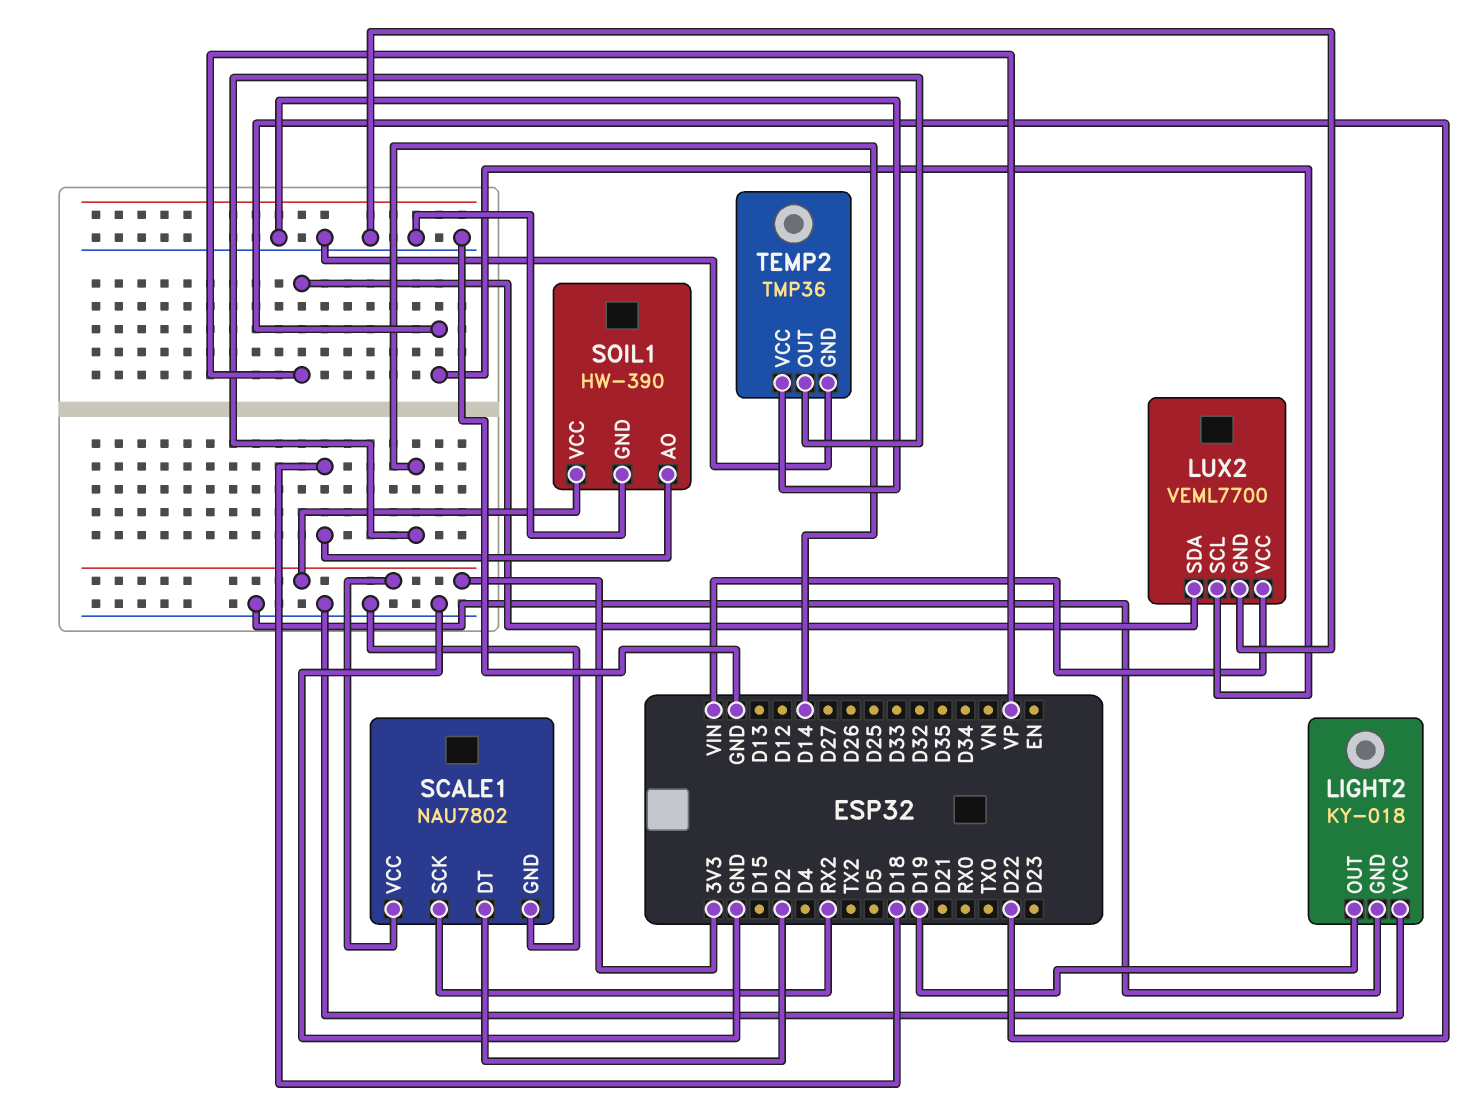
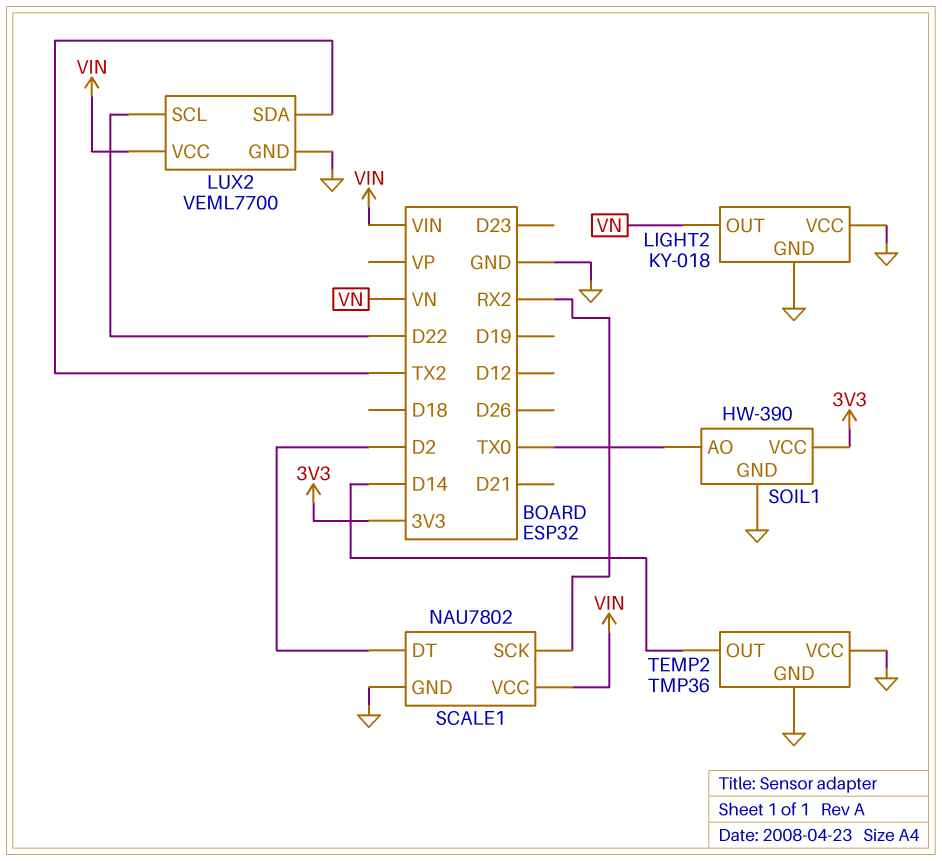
LIGHT2 pin OUT: D19 -> VN
LUX2 pin SDA: VP -> TX2
SCALE1 pin VCC: 3V3 -> VIN
SOIL1 pin AO: D18 -> TX0

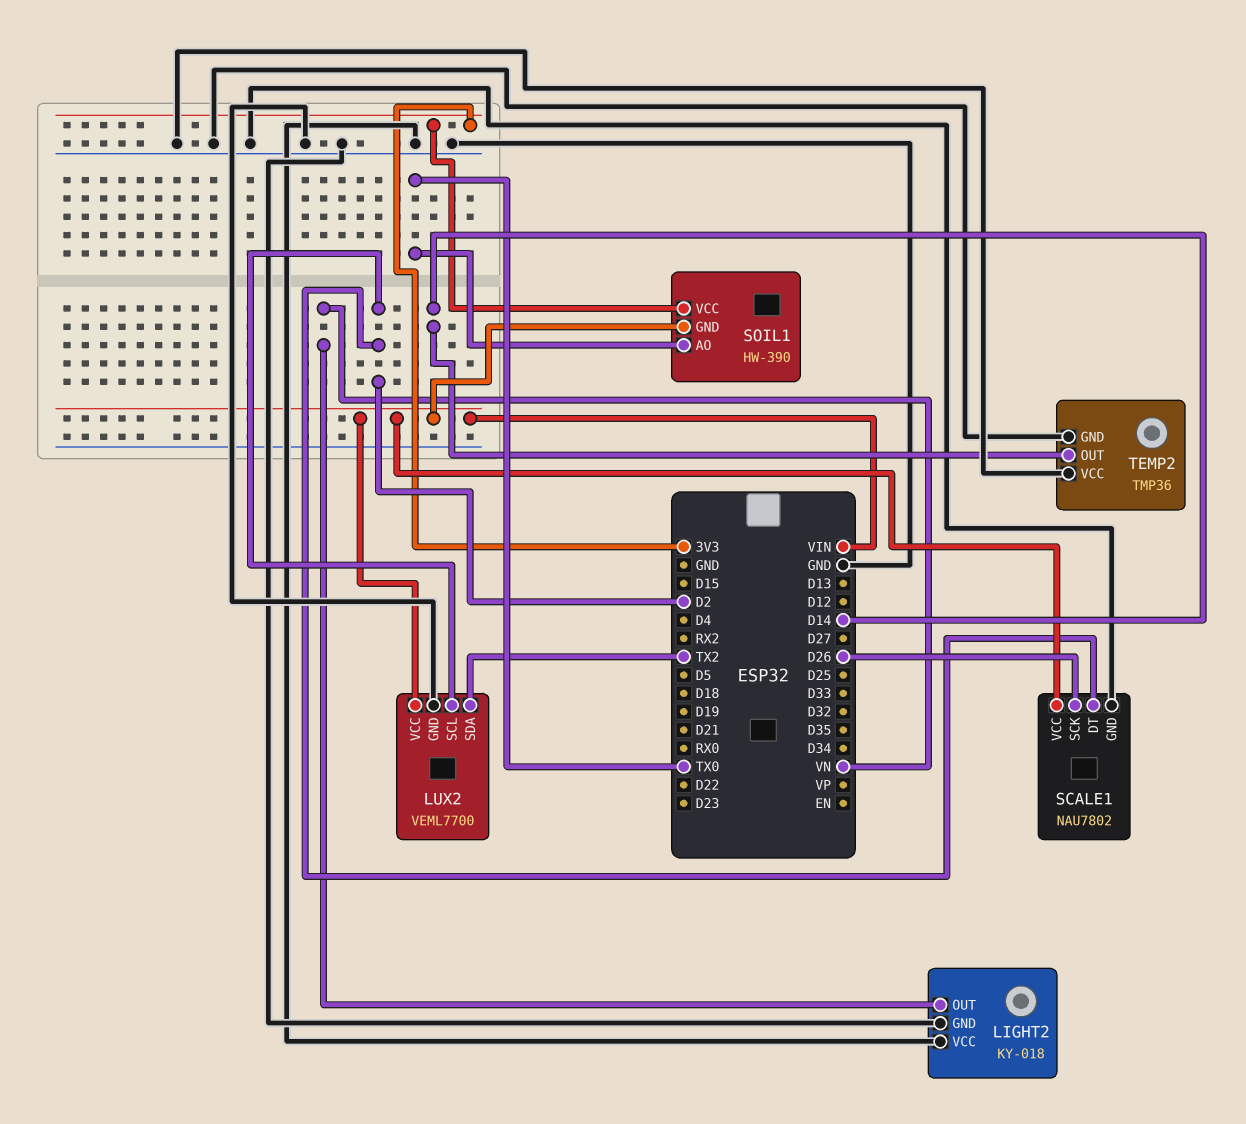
LUX2 pin SCL: D22 -> D2
SCALE1 pin SCK: RX2 -> D26
SOIL1 pin GND: GND -> VIN

